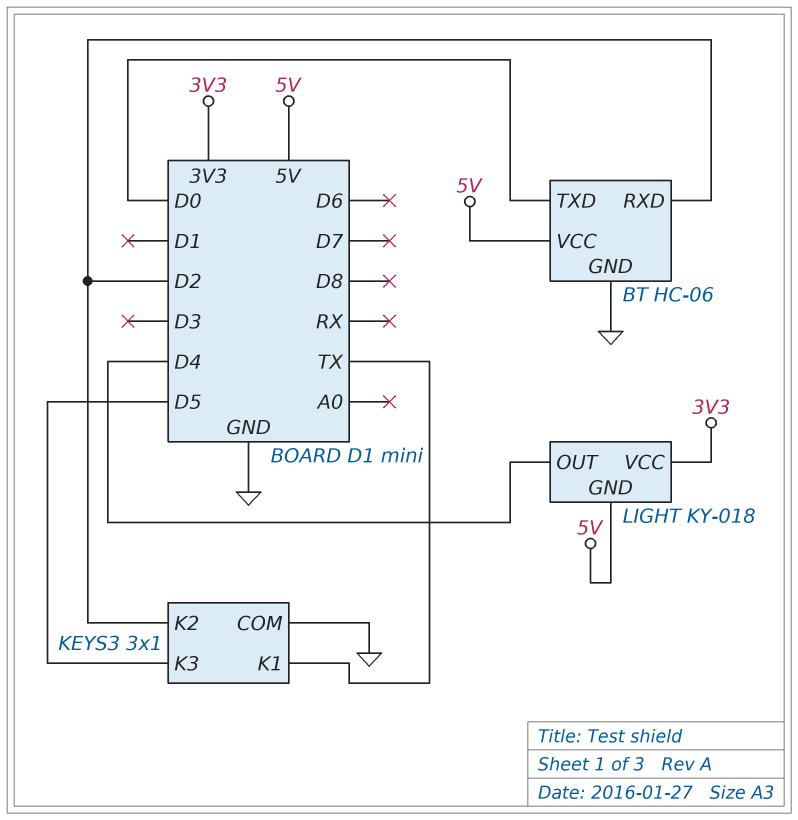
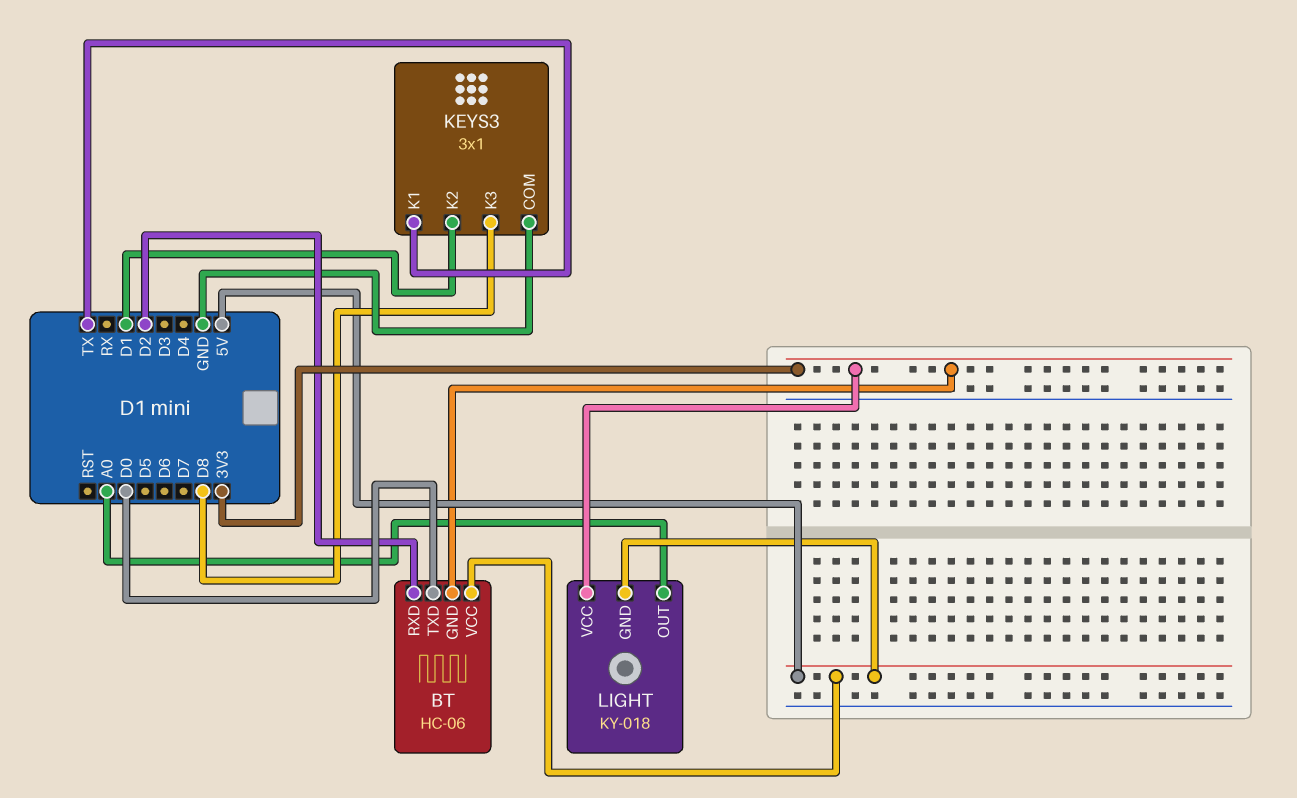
BT pin GND: GND -> 3V3
KEYS3 pin K2: D2 -> D1
KEYS3 pin K3: D5 -> D8
LIGHT pin OUT: D4 -> A0

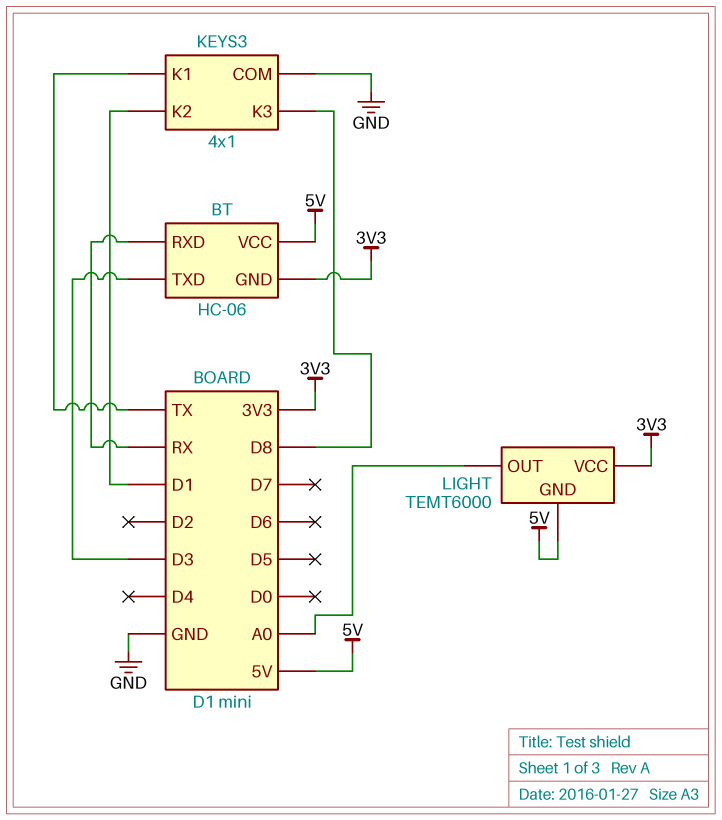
BT pin RXD: D2 -> RX
BT pin TXD: D0 -> D3
KEYS3: 3x1 -> 4x1
LIGHT: KY-018 -> TEMT6000

